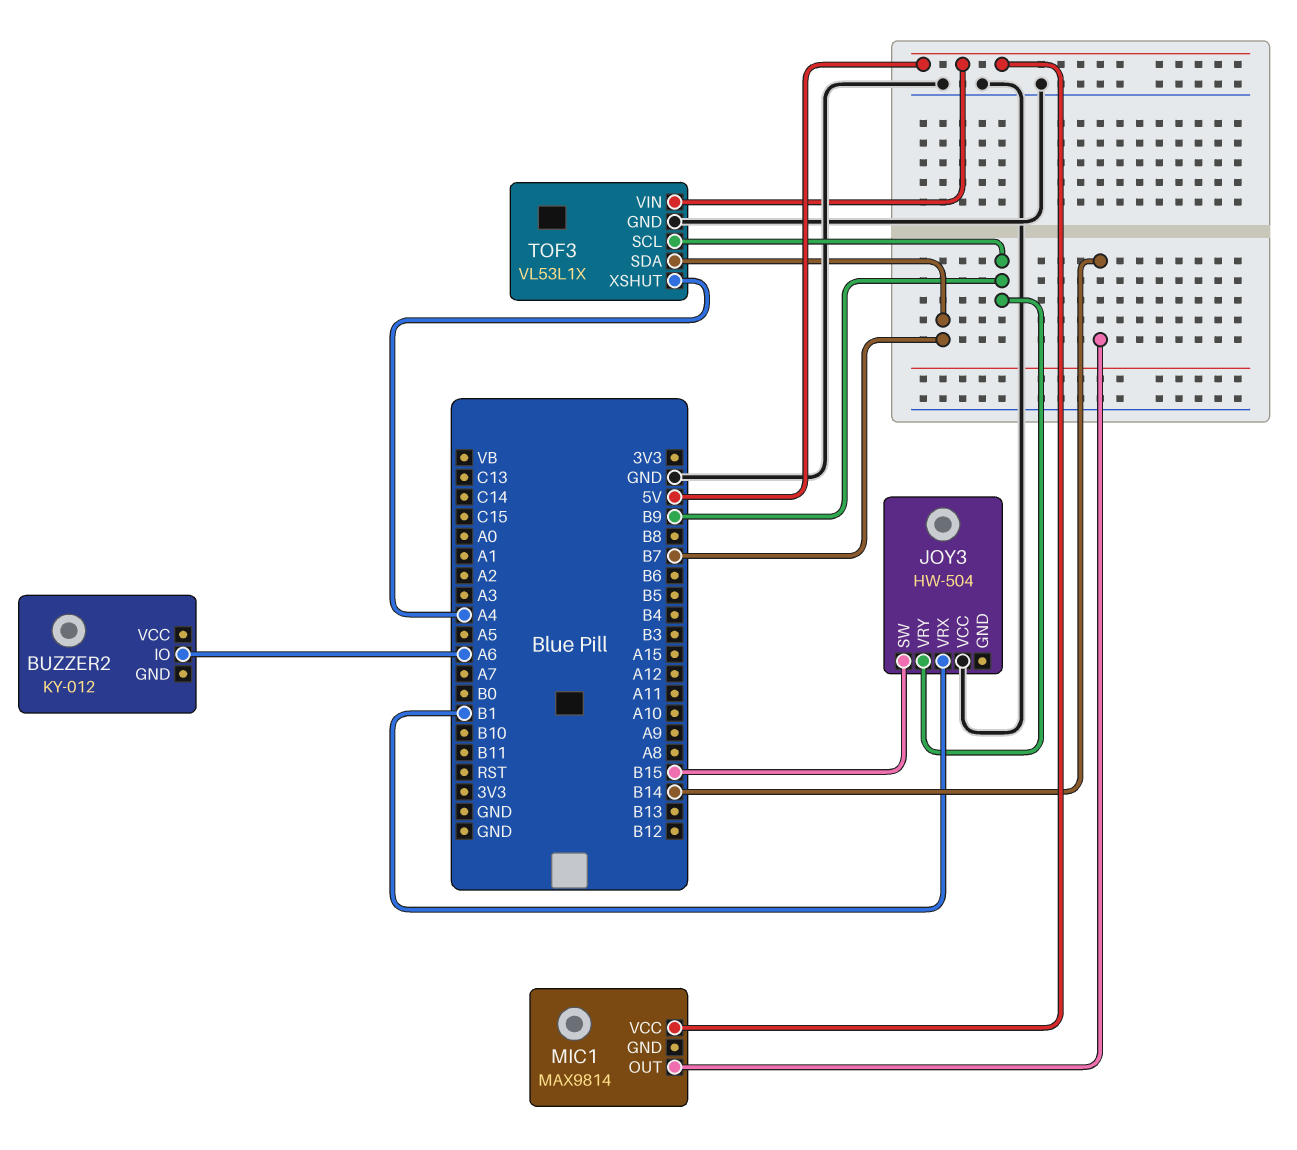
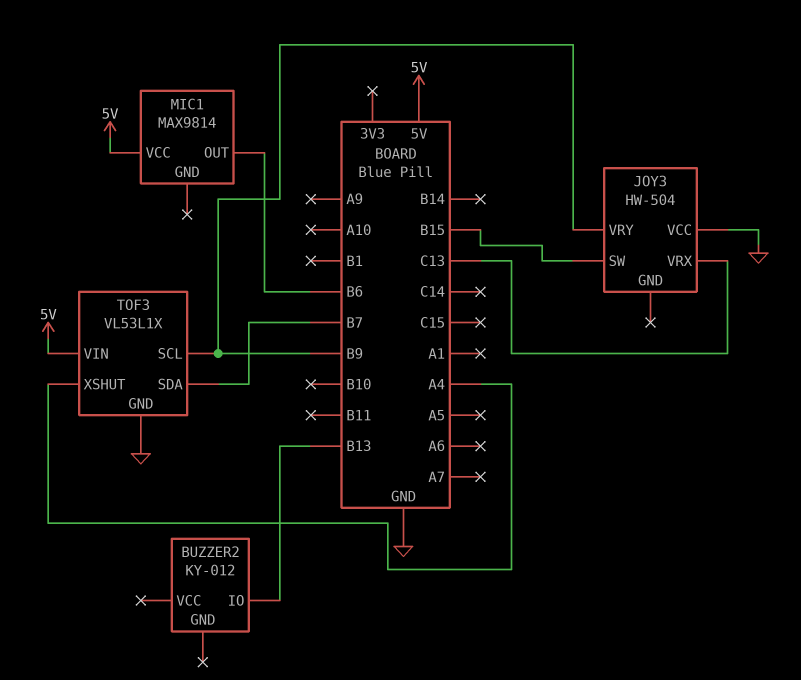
BUZZER2 pin IO: A6 -> B13
JOY3 pin VRX: B1 -> C13
MIC1 pin OUT: B14 -> B6

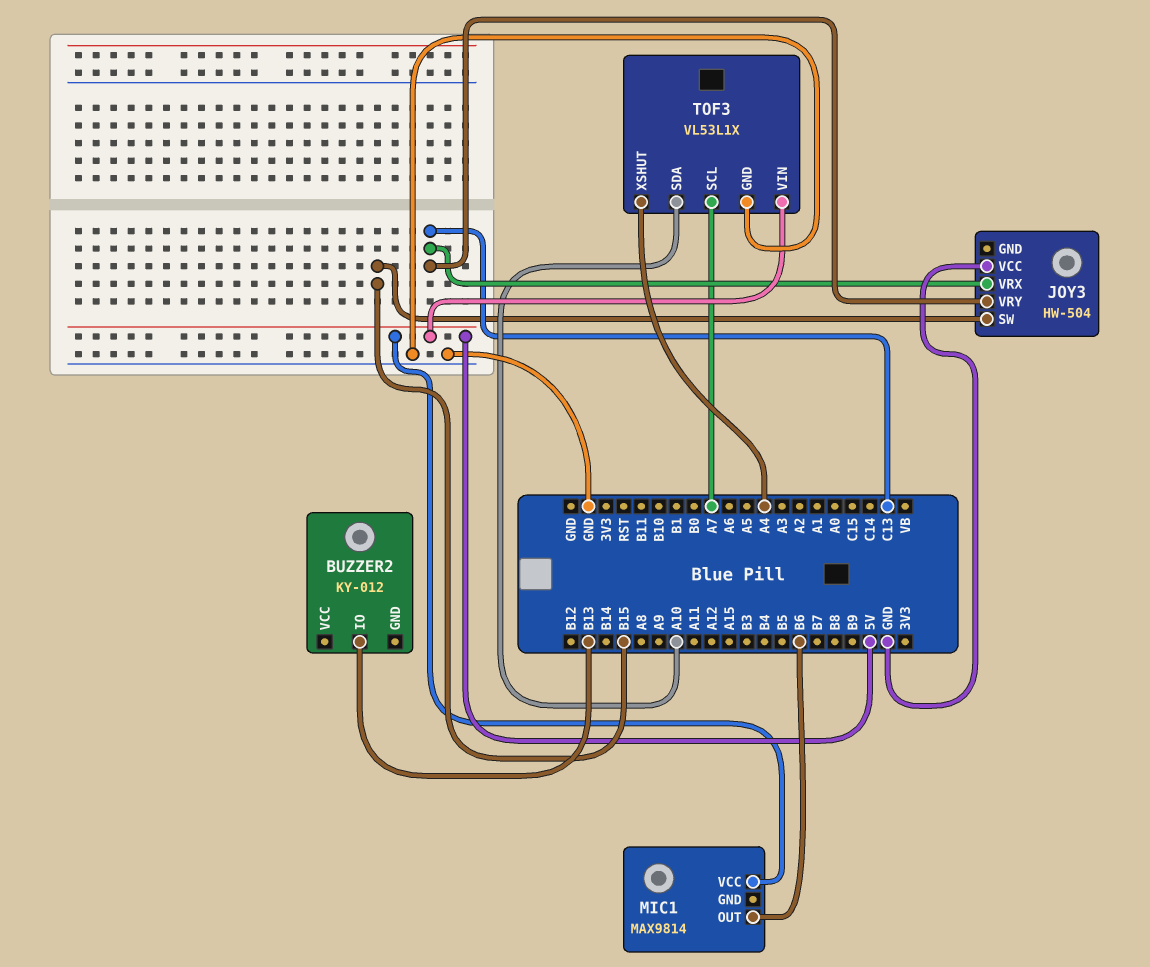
JOY3 pin VRY: B9 -> C13
TOF3 pin SCL: B9 -> A7
TOF3 pin SDA: B7 -> A10

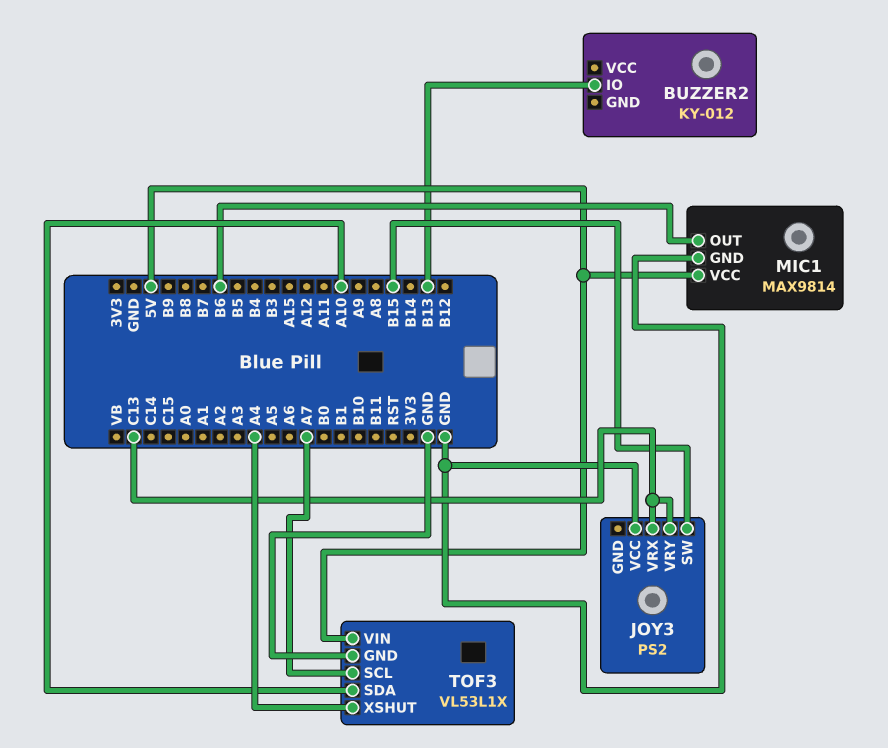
JOY3: HW-504 -> PS2
MIC1 pin GND: none -> GND

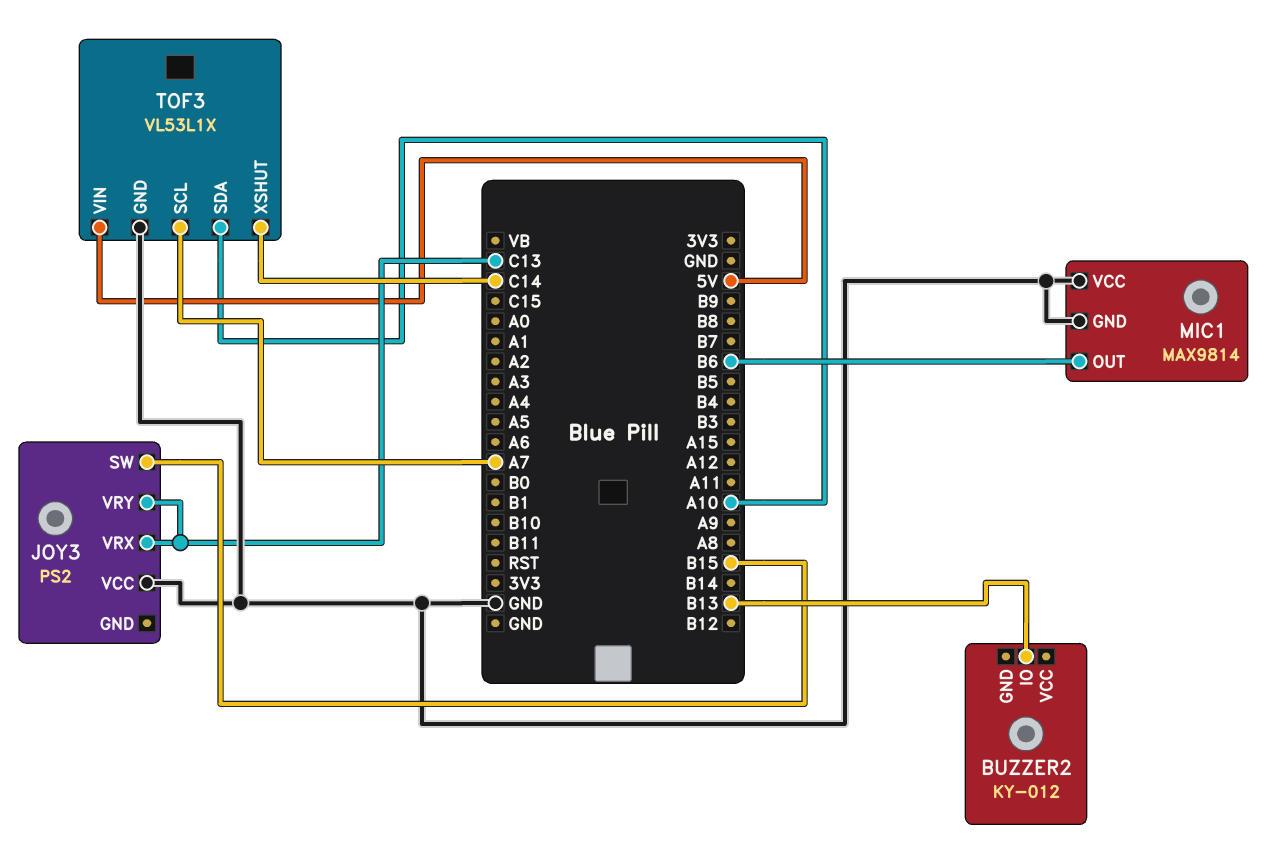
MIC1 pin VCC: 5V -> GND
TOF3 pin XSHUT: A4 -> C14

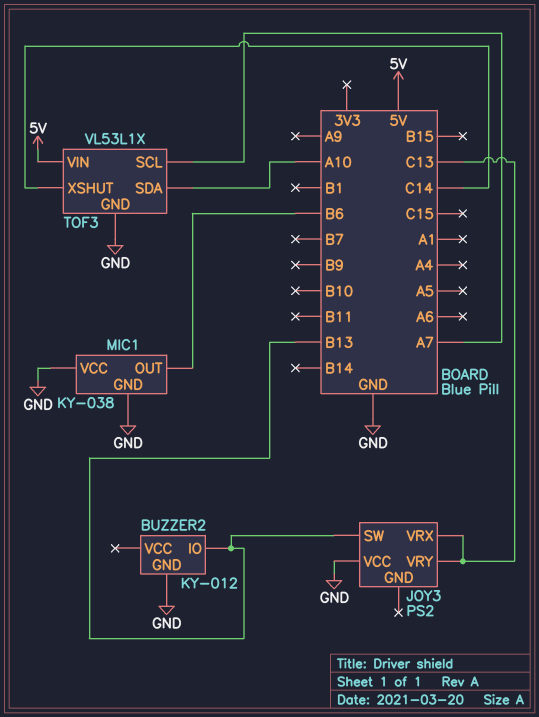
BUZZER2 pin GND: none -> GND
JOY3 pin SW: B15 -> B13
MIC1: MAX9814 -> KY-038

